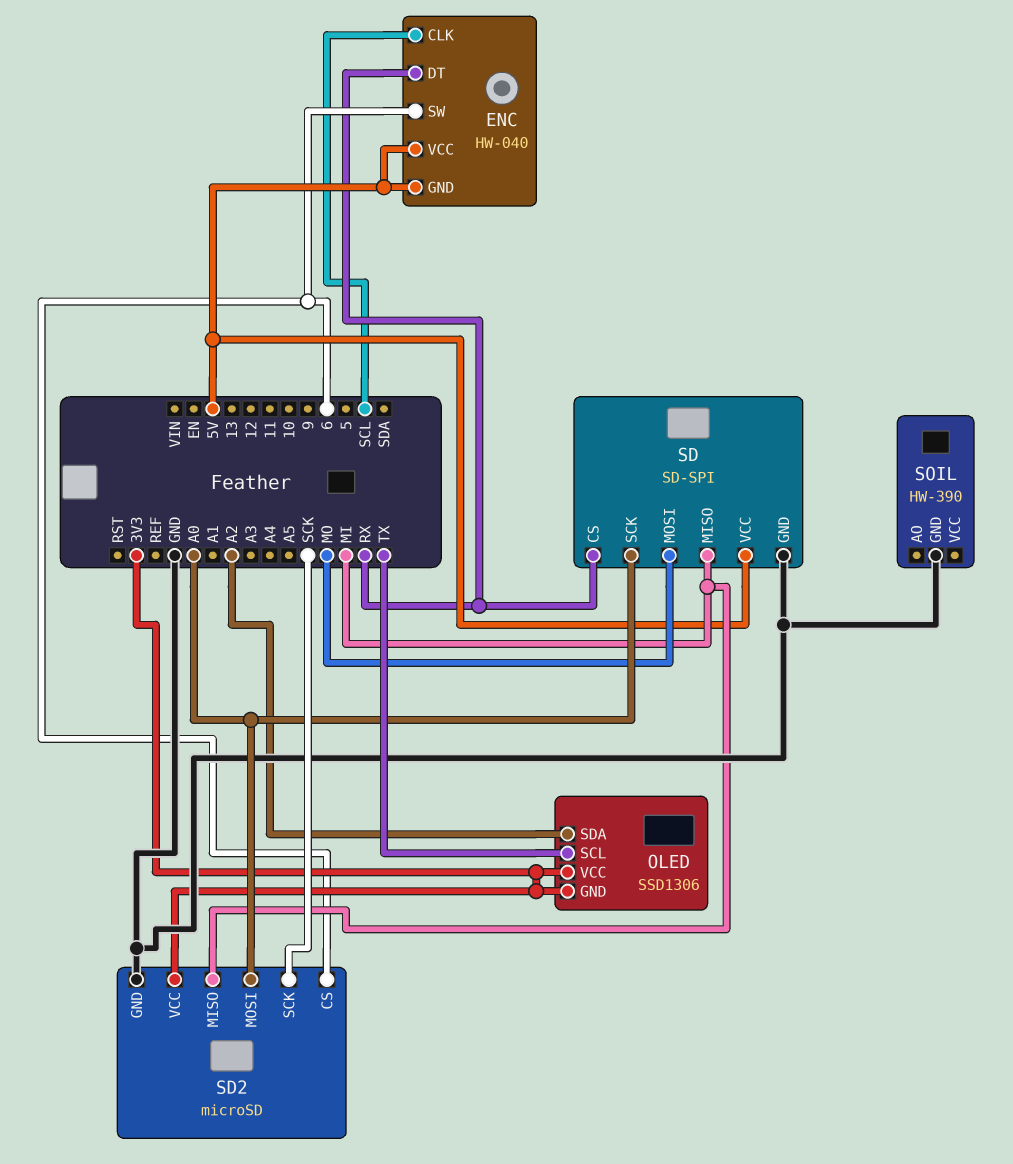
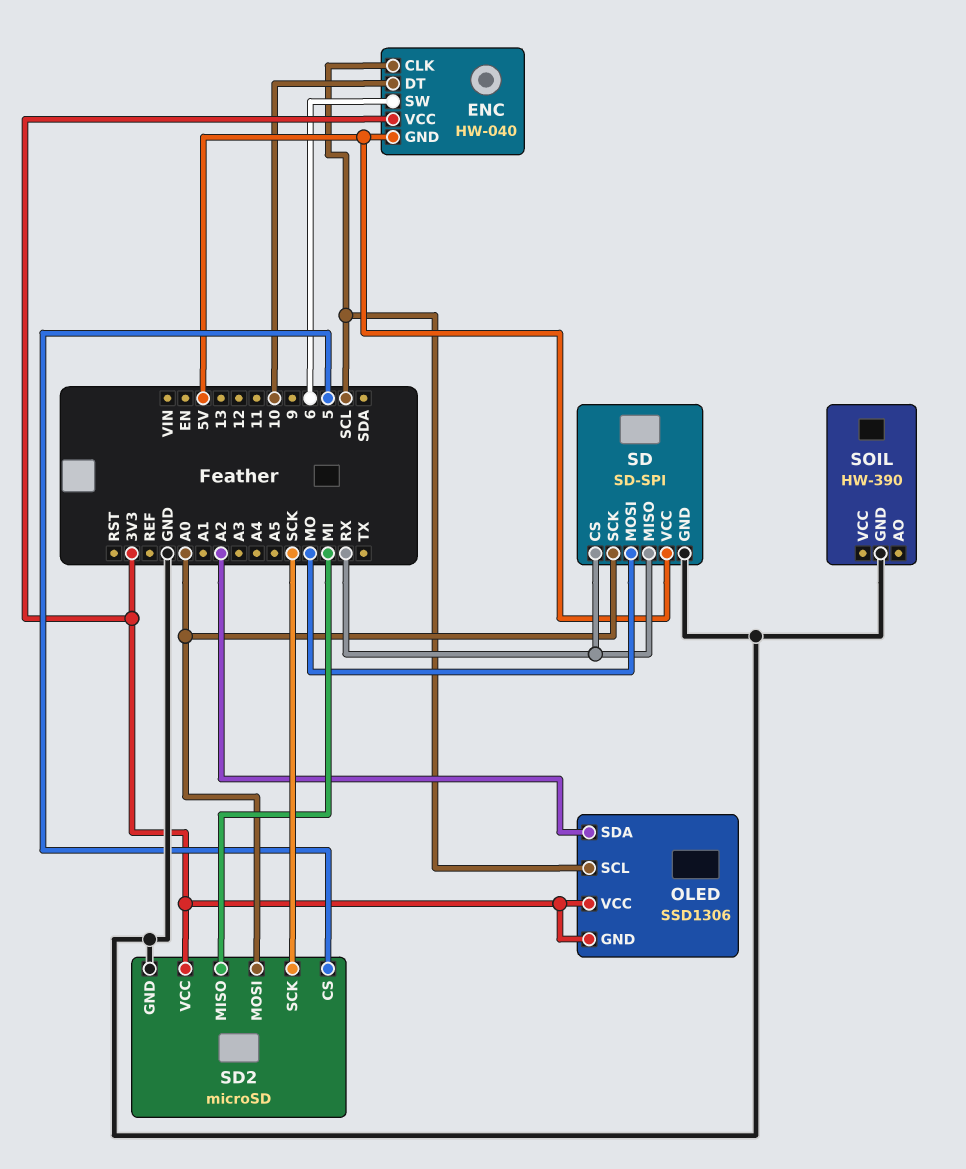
ENC pin DT: RX -> 10
ENC pin VCC: 5V -> 3V3
OLED pin SCL: TX -> SCL
SD pin MISO: MI -> RX
SD2 pin CS: 6 -> 5

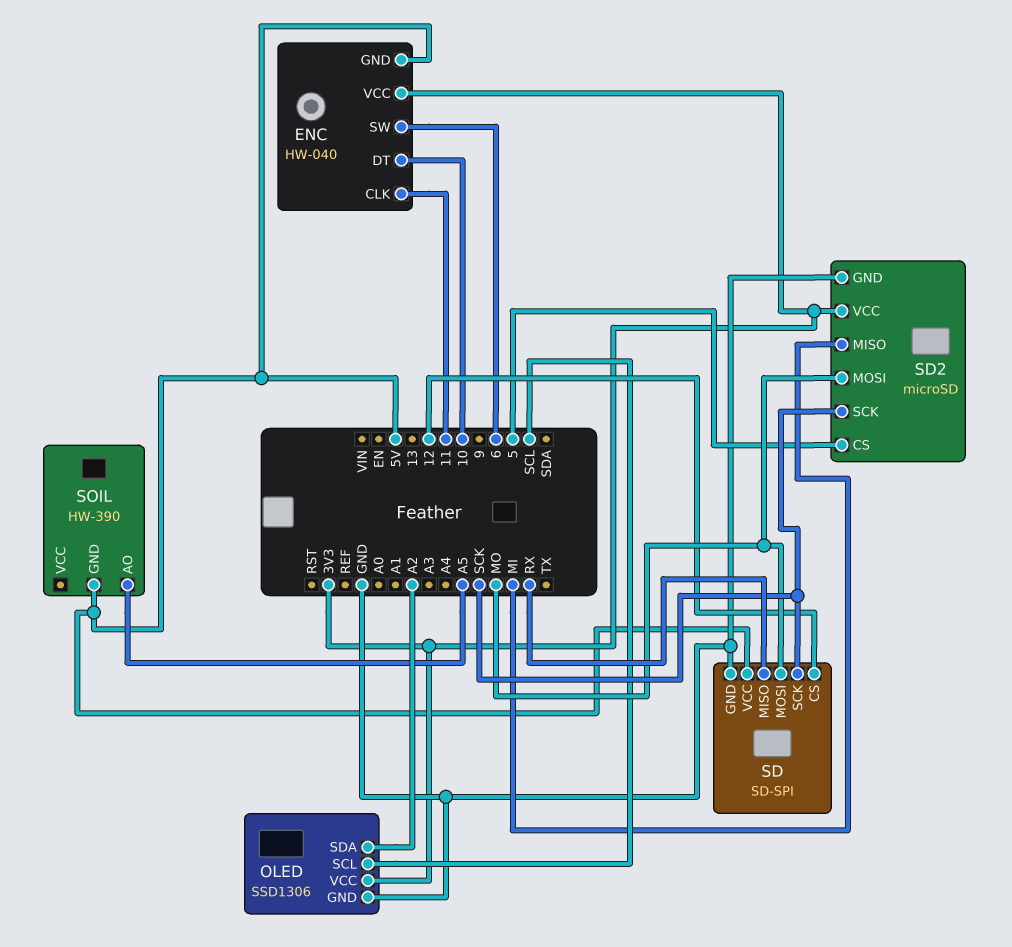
ENC pin CLK: SCL -> 11
OLED pin GND: 3V3 -> GND
SD pin CS: RX -> 12
SD pin SCK: A0 -> SCK
SD2 pin MOSI: A0 -> MO
SOIL pin AO: none -> A5
SOIL pin GND: GND -> 5V

